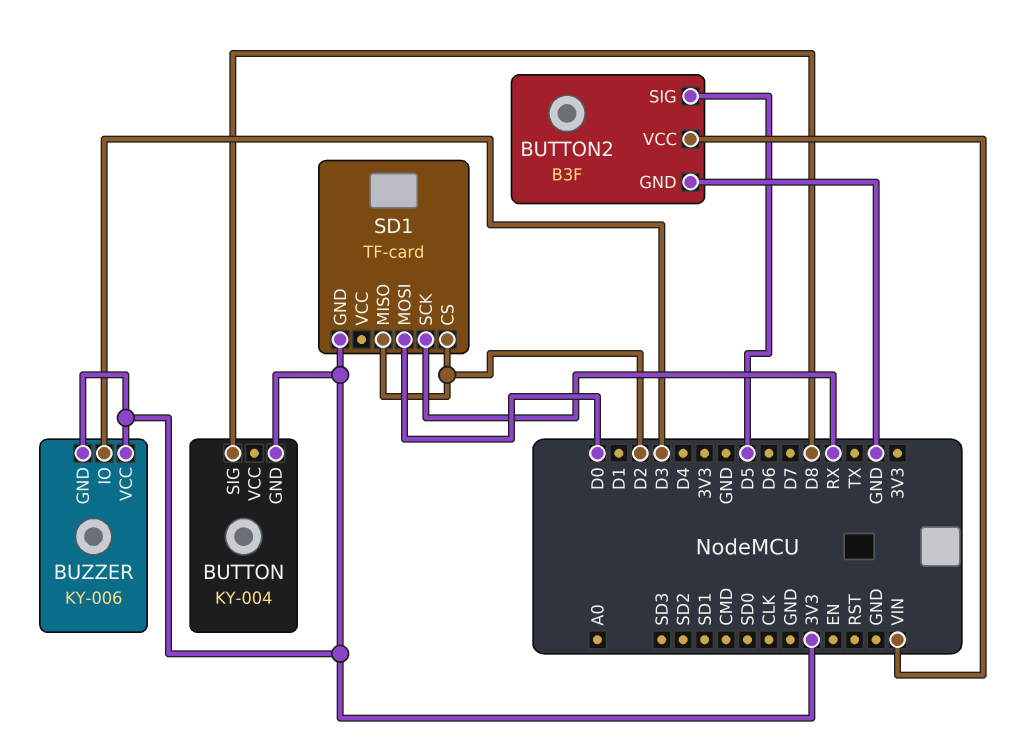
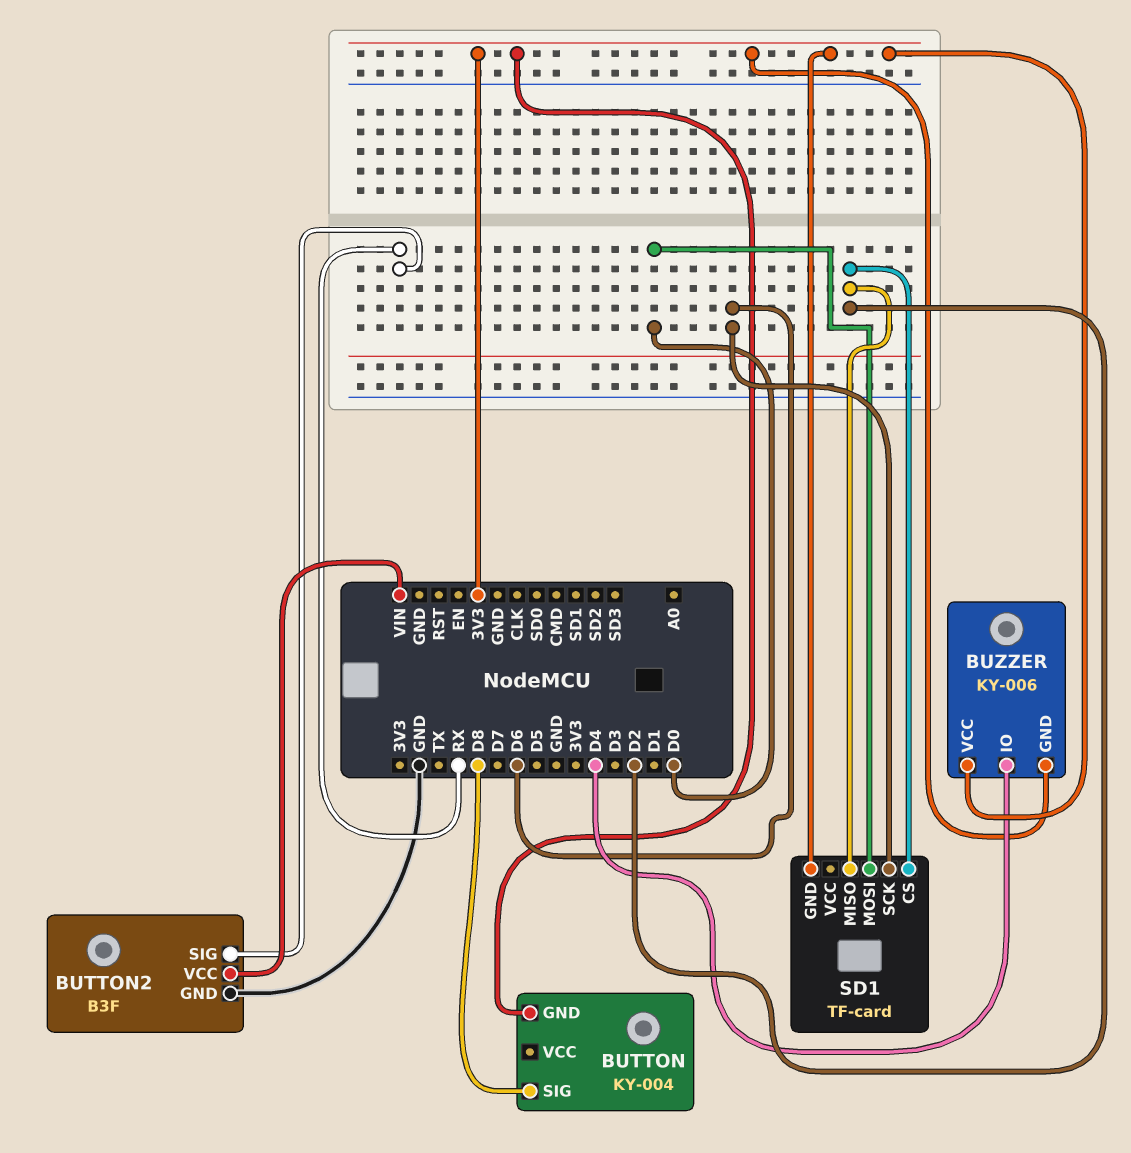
BUTTON2 pin SIG: D5 -> RX
BUZZER pin IO: D3 -> D4
SD1 pin SCK: RX -> D6

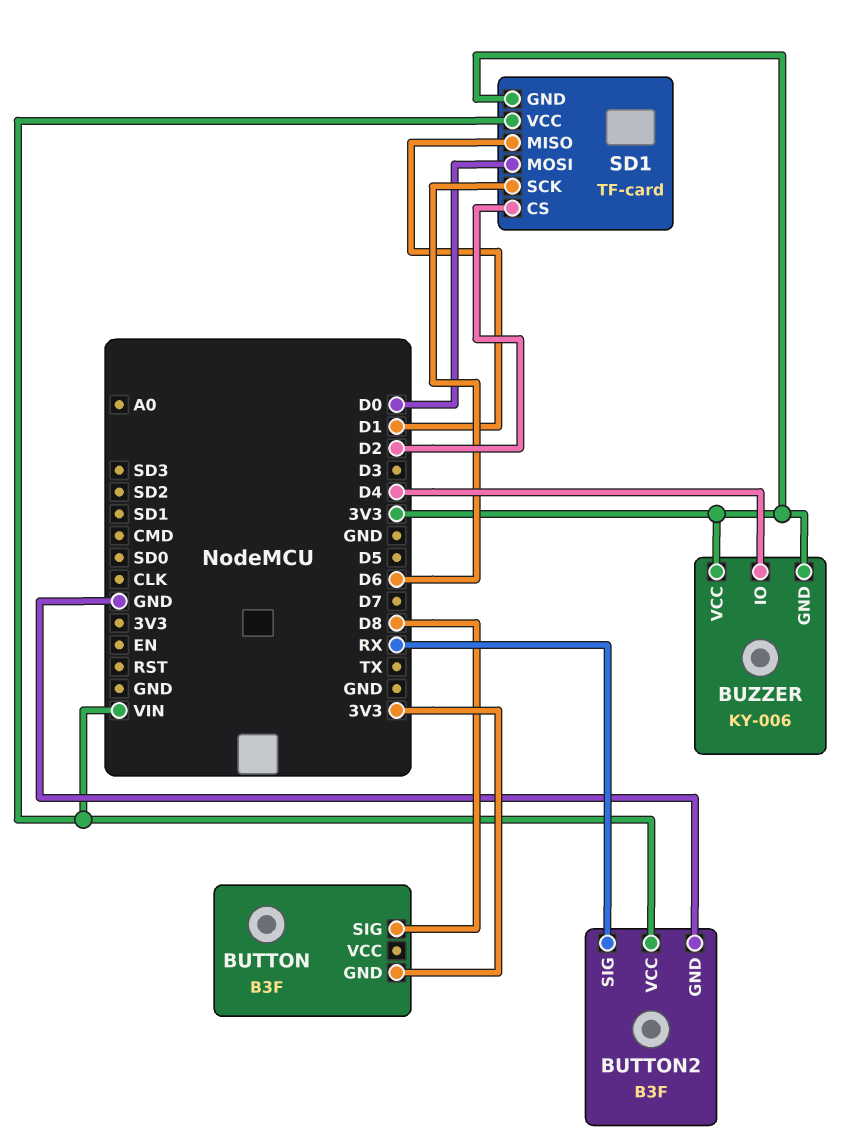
BUTTON: KY-004 -> B3F
SD1 pin MISO: D2 -> D1
SD1 pin VCC: none -> VIN

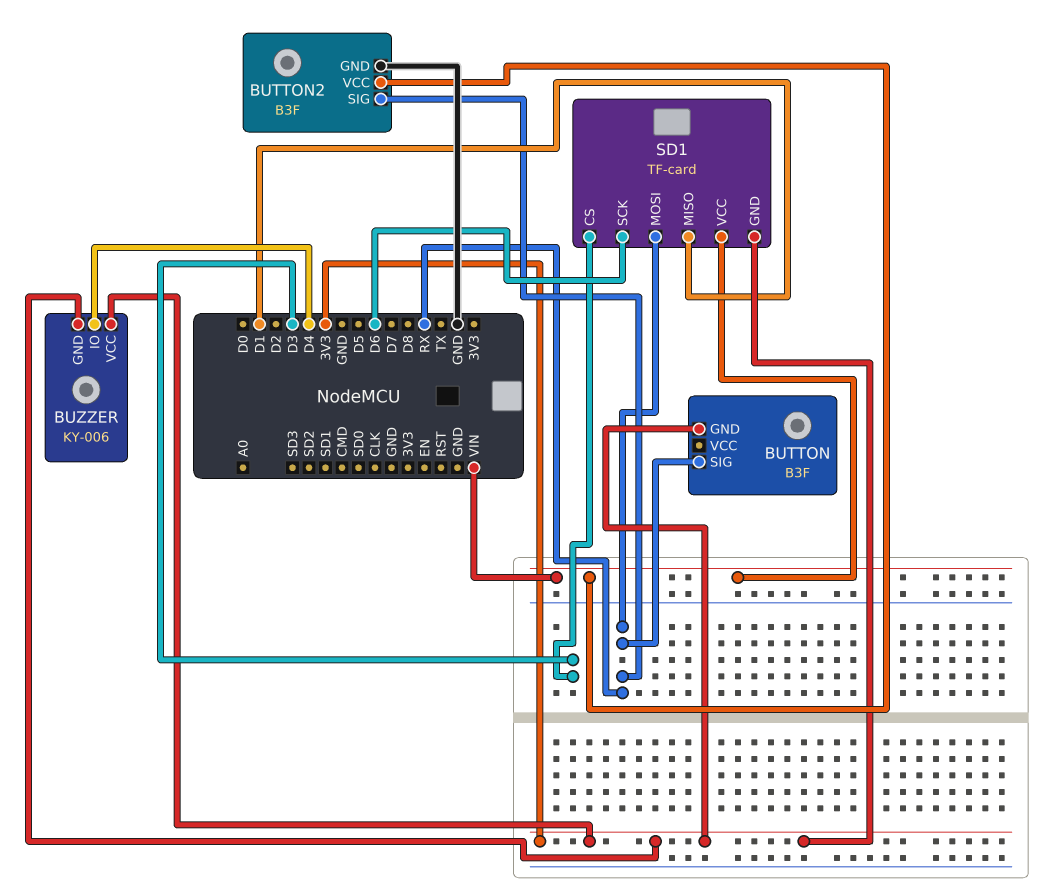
BUTTON pin SIG: D8 -> RX
SD1 pin CS: D2 -> D3
SD1 pin MOSI: D0 -> RX

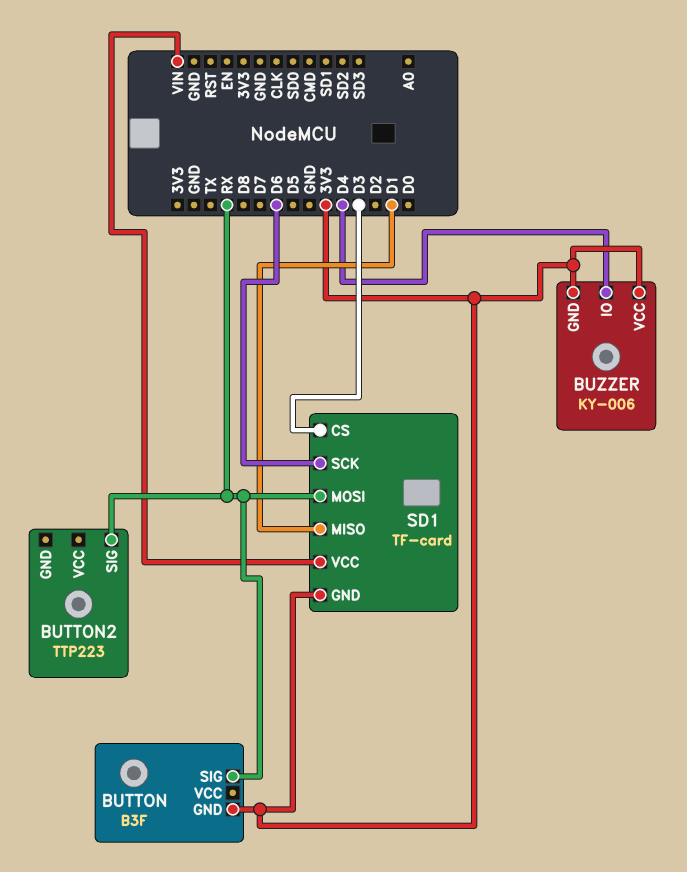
BUTTON2: B3F -> TTP223
BUTTON2 pin GND: GND -> none
BUTTON2 pin VCC: VIN -> none

